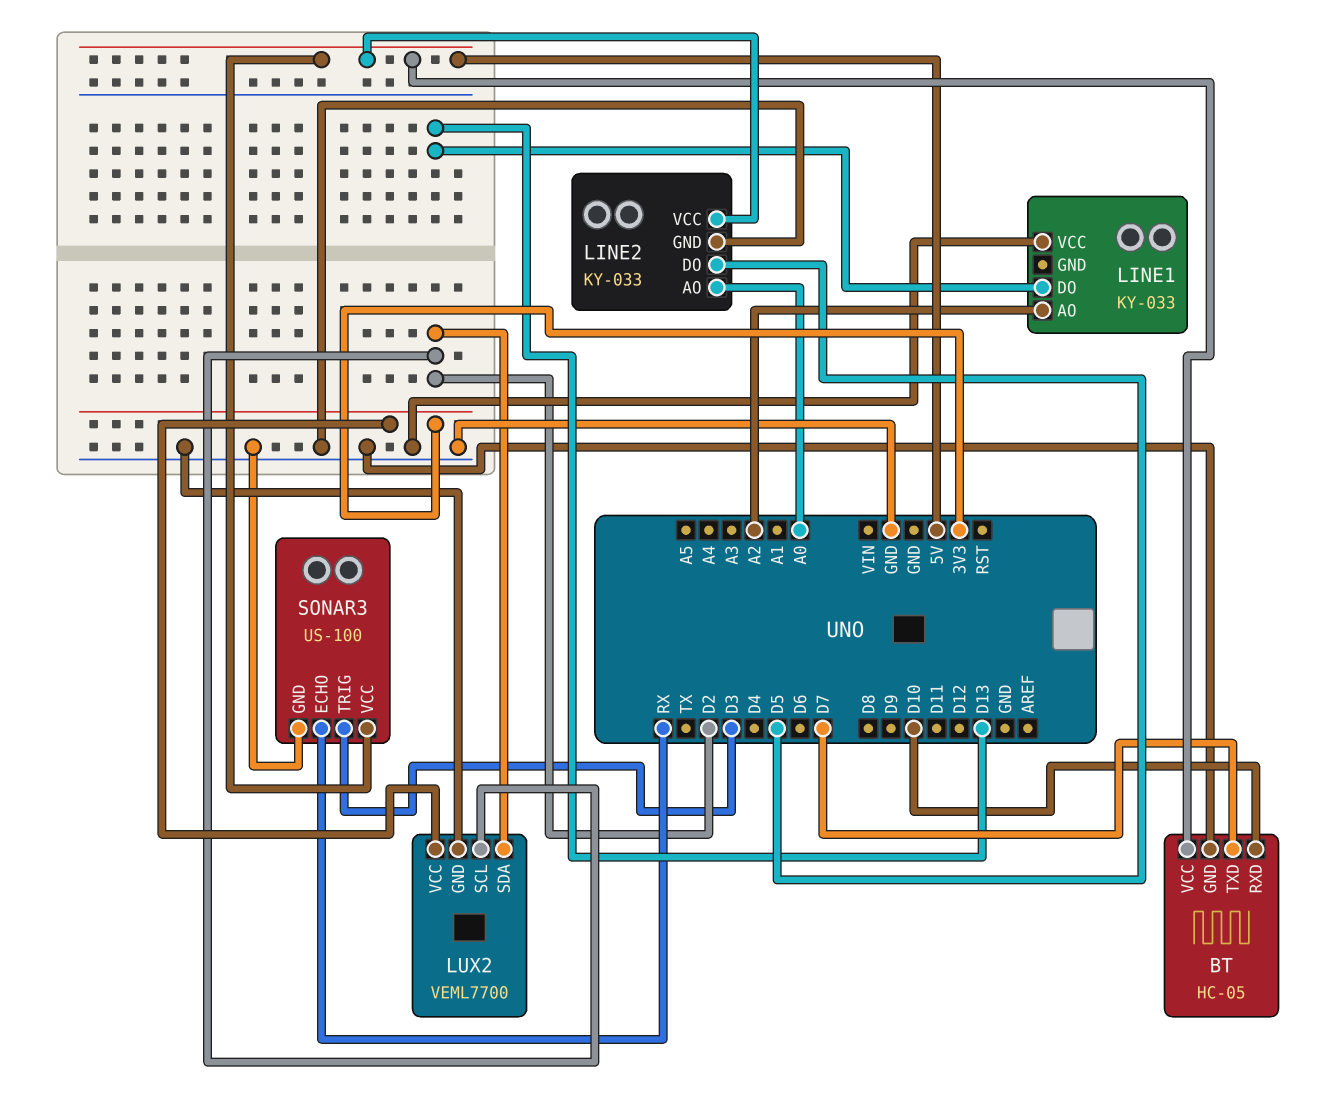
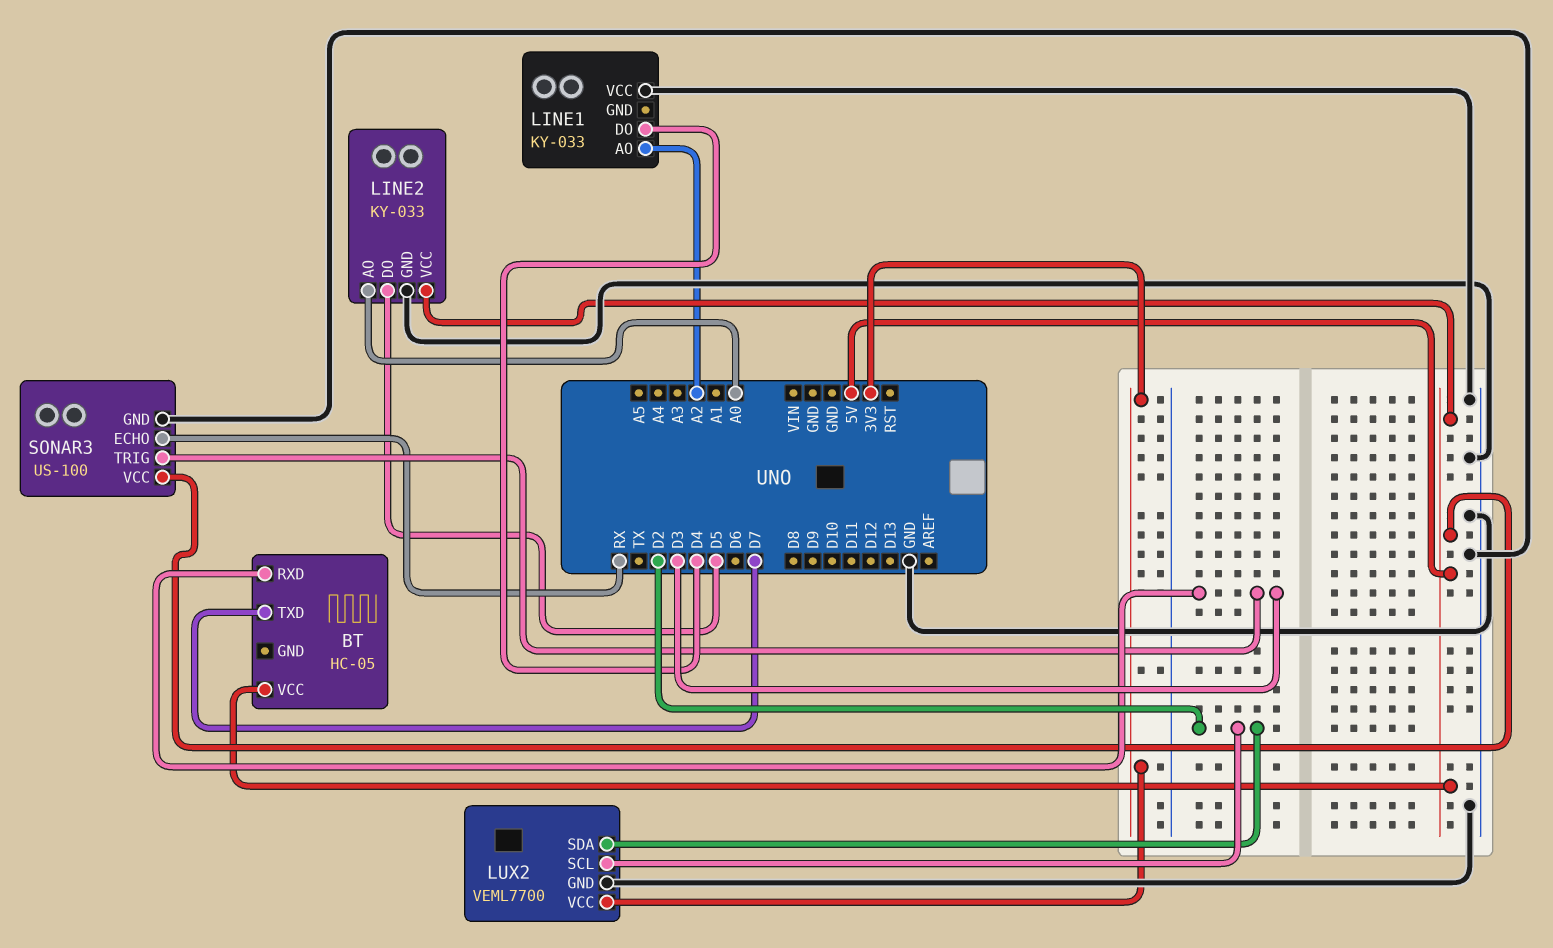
BT pin GND: GND -> none
BT pin RXD: D10 -> D3
LINE1 pin DO: D13 -> D4

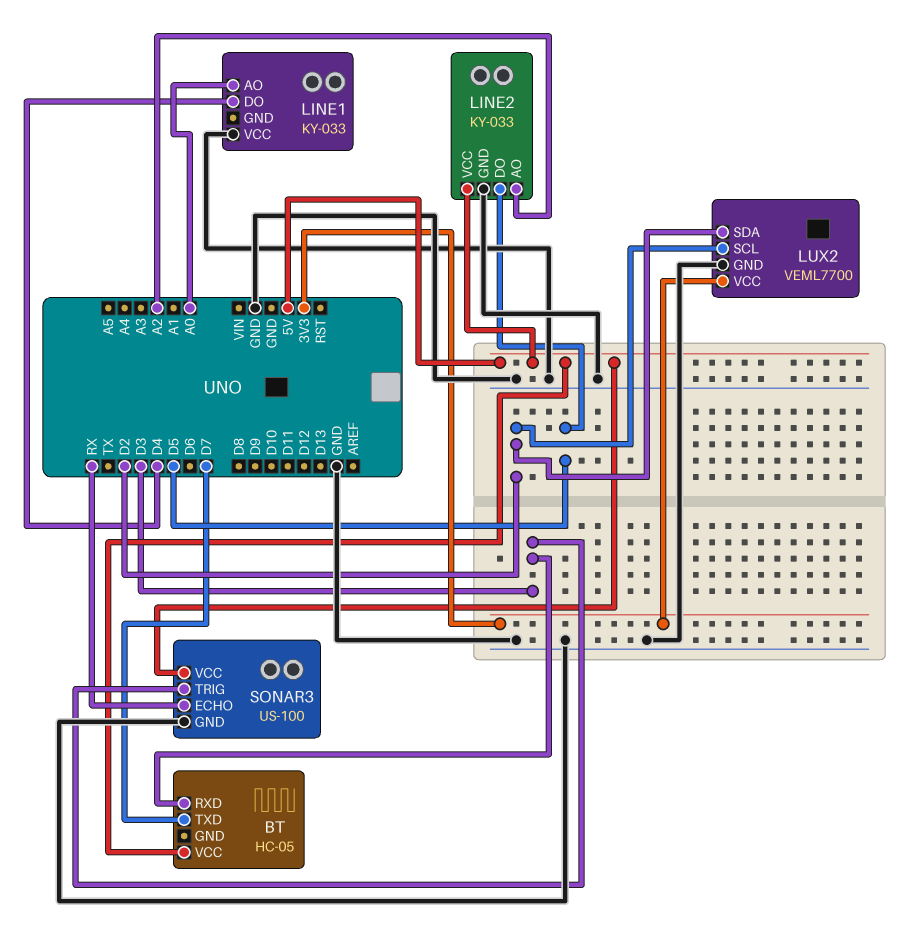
LINE1 pin AO: A2 -> A0
LINE2 pin AO: A0 -> A2

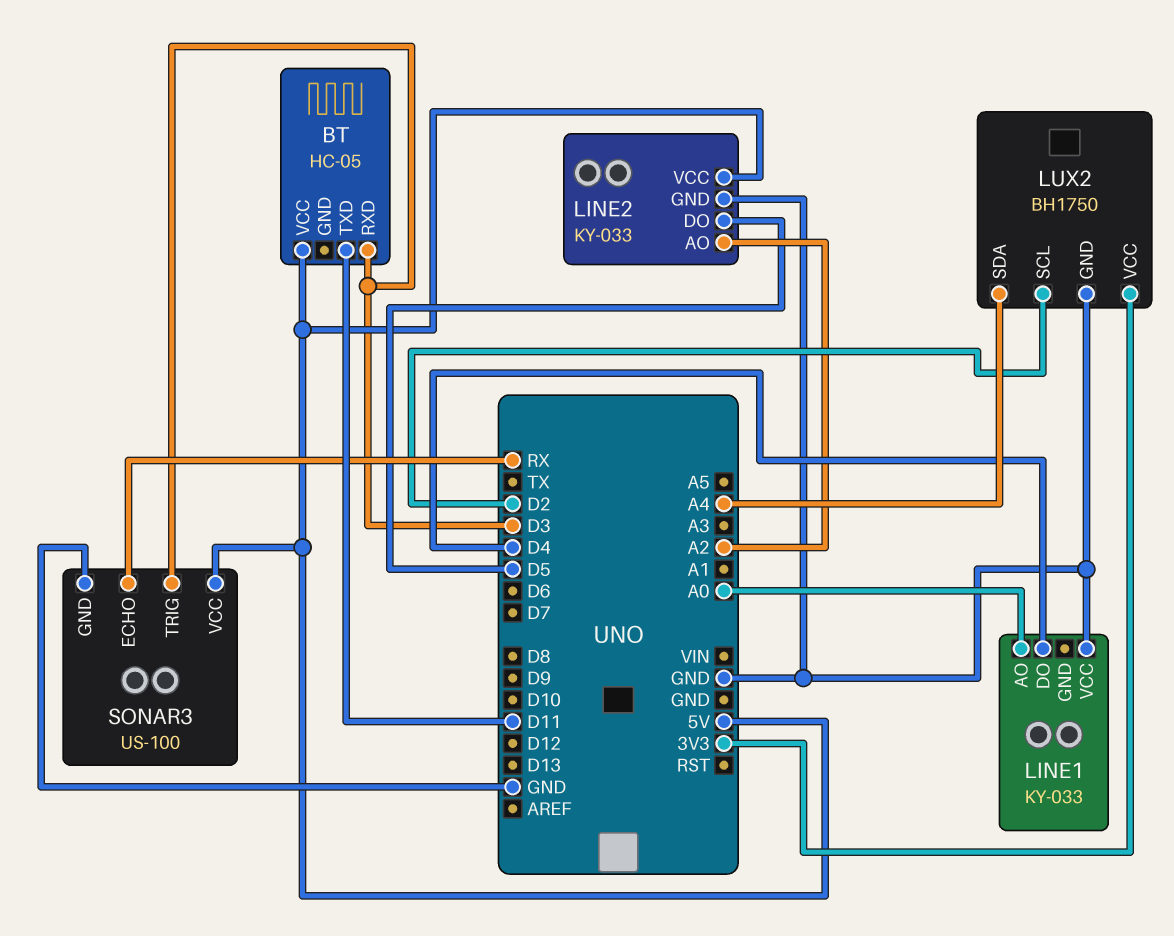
BT pin TXD: D7 -> D11
LUX2: VEML7700 -> BH1750
LUX2 pin SDA: D2 -> A4

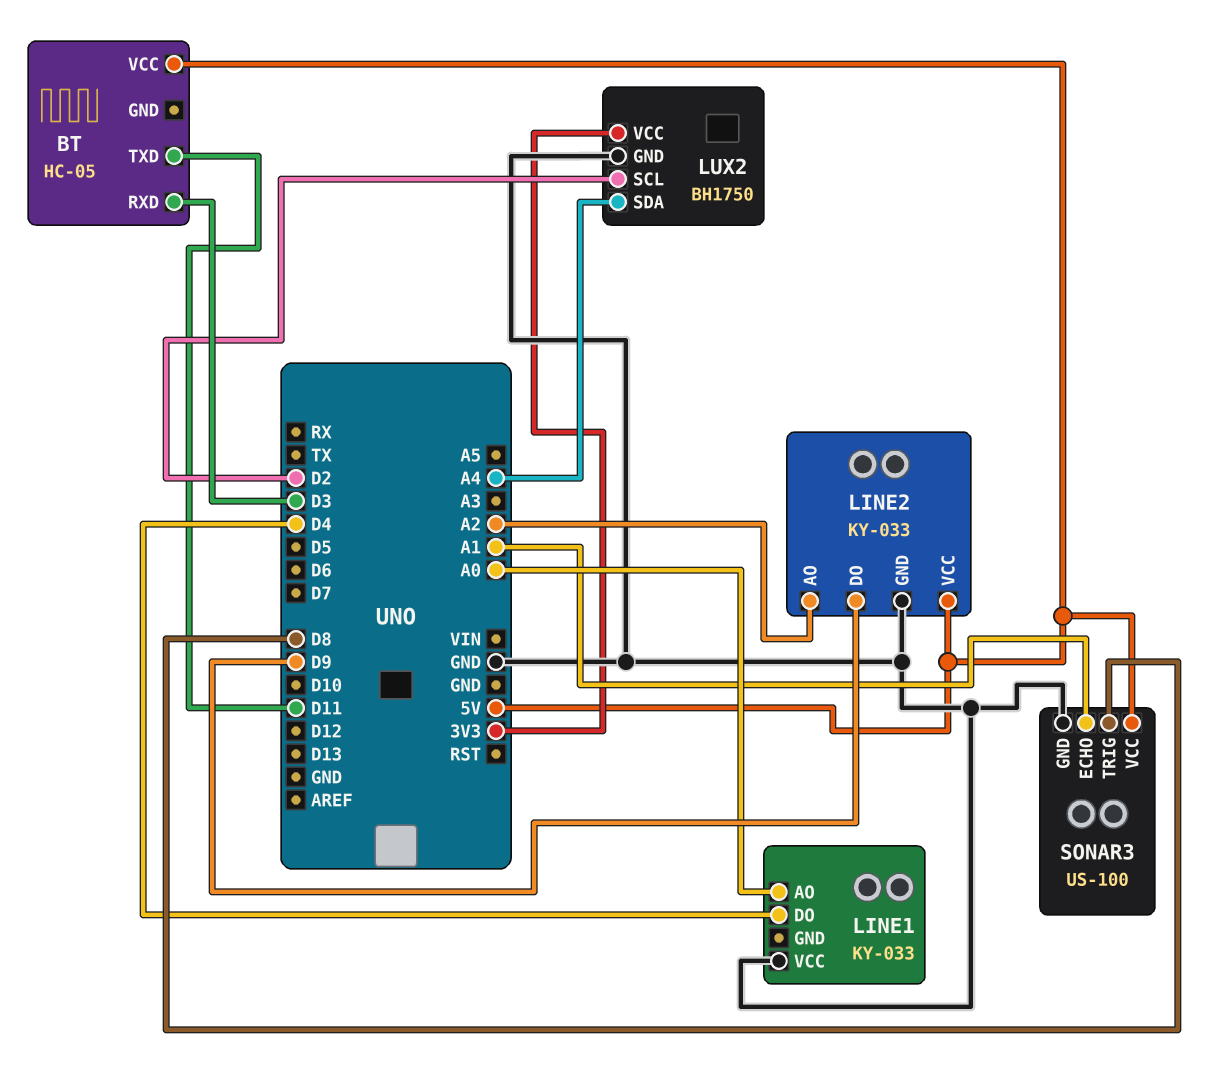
LINE2 pin DO: D5 -> D9
SONAR3 pin ECHO: RX -> A1
SONAR3 pin TRIG: D3 -> D8

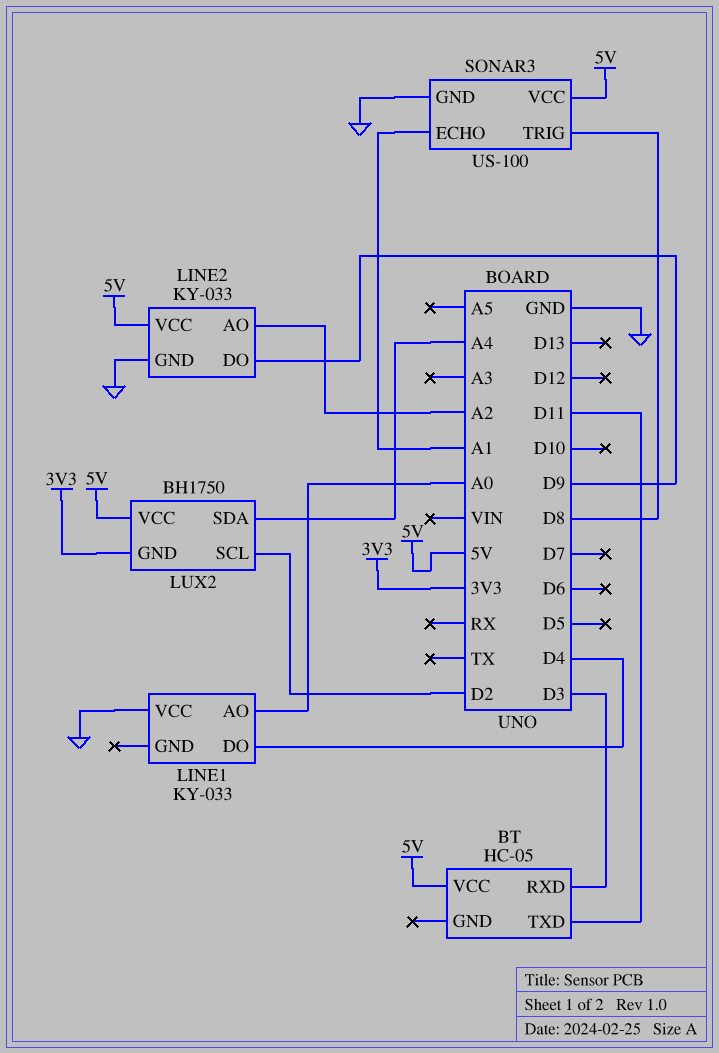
LUX2 pin GND: GND -> 3V3
LUX2 pin VCC: 3V3 -> 5V

